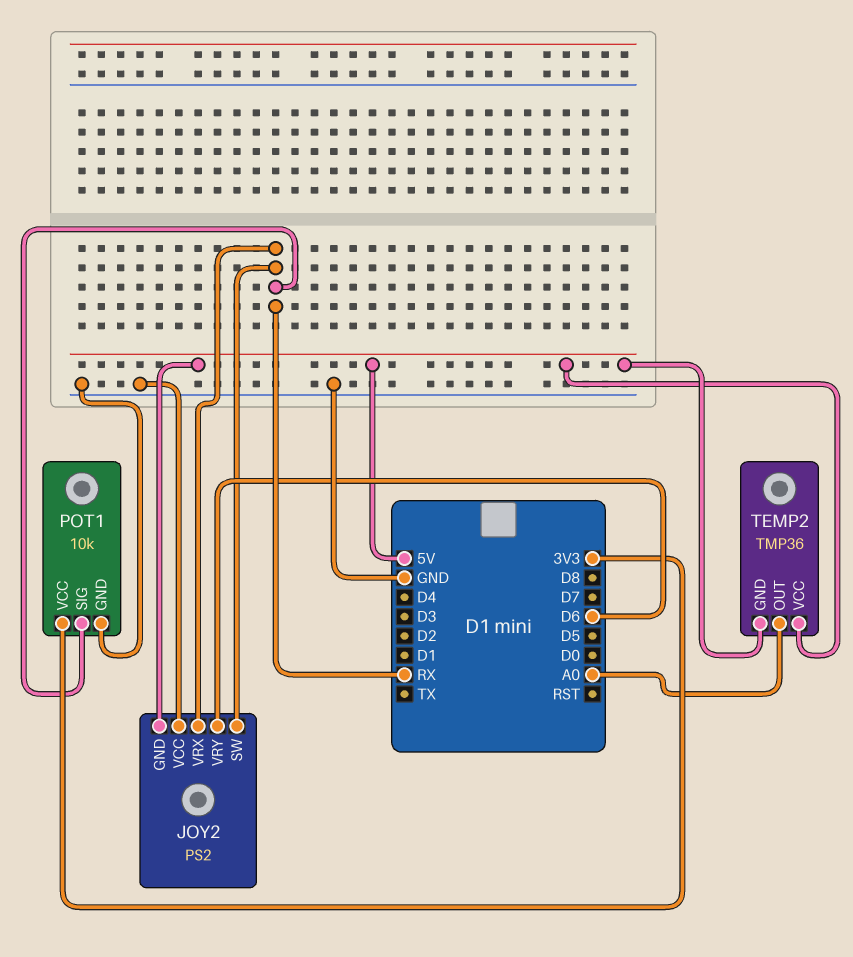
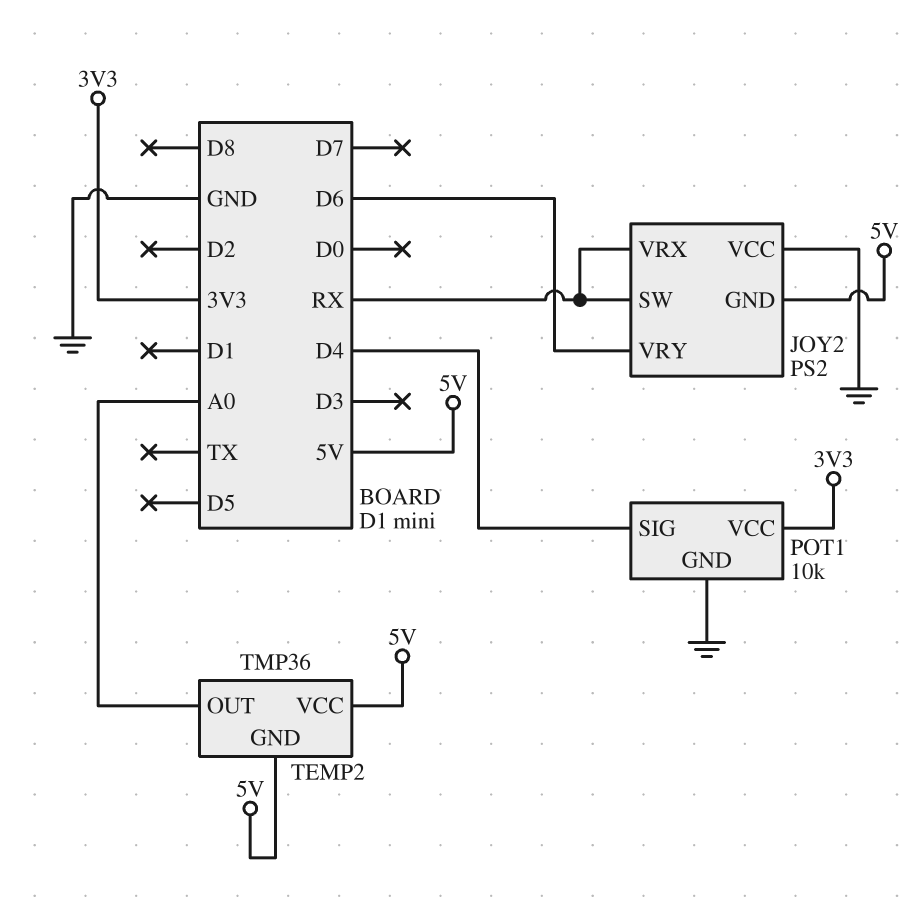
POT1 pin SIG: RX -> D4

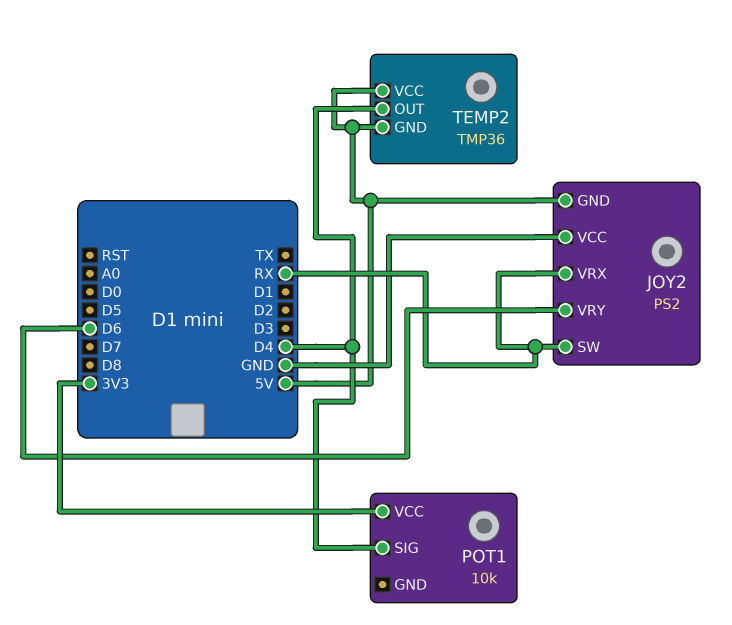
POT1 pin GND: GND -> none
TEMP2 pin OUT: A0 -> D4

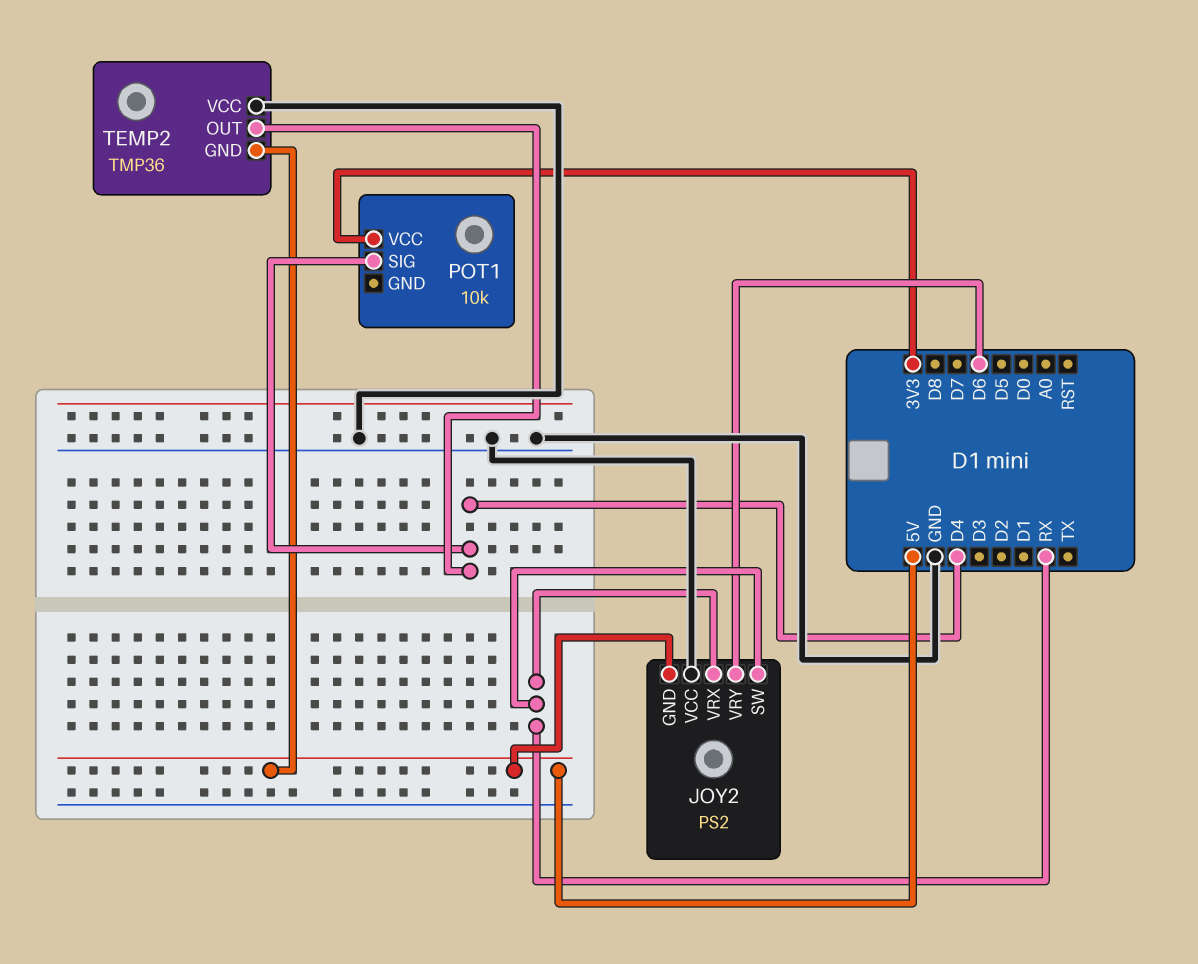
TEMP2 pin VCC: 5V -> GND

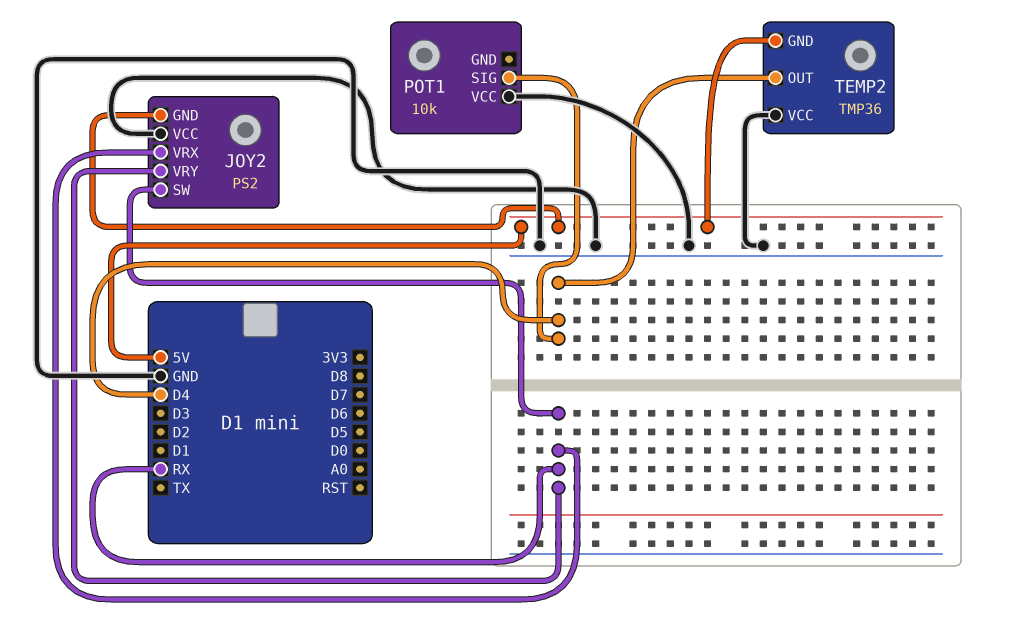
JOY2 pin VRY: D6 -> RX
POT1 pin VCC: 3V3 -> GND

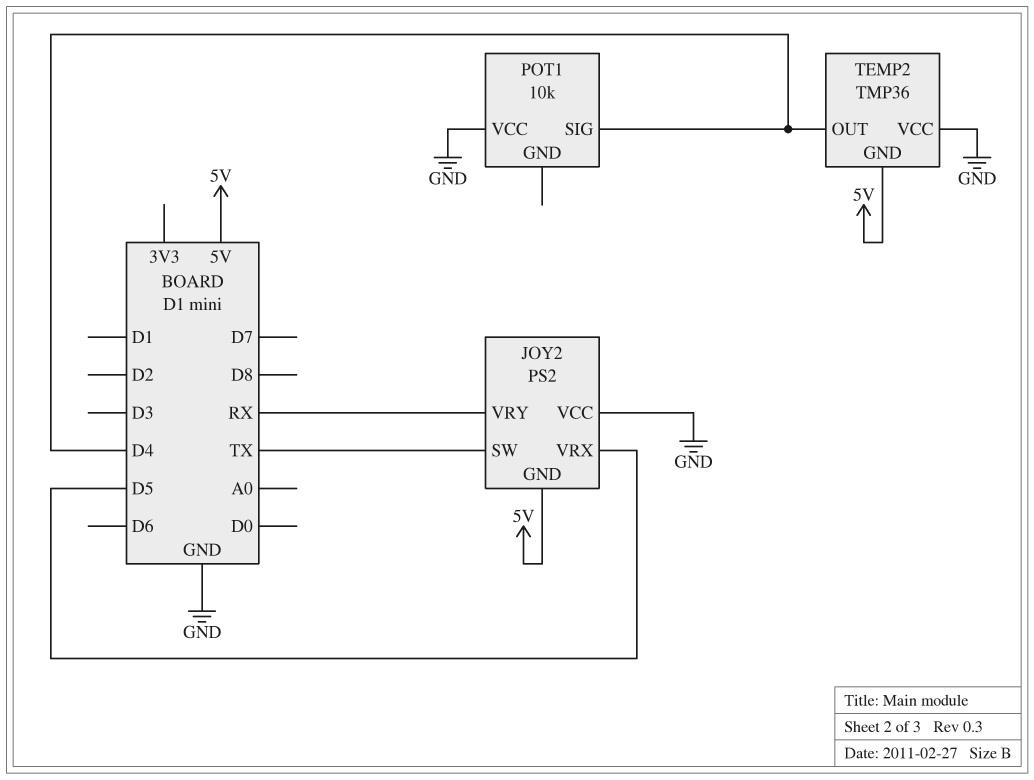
JOY2 pin SW: RX -> TX
JOY2 pin VRX: RX -> D5

